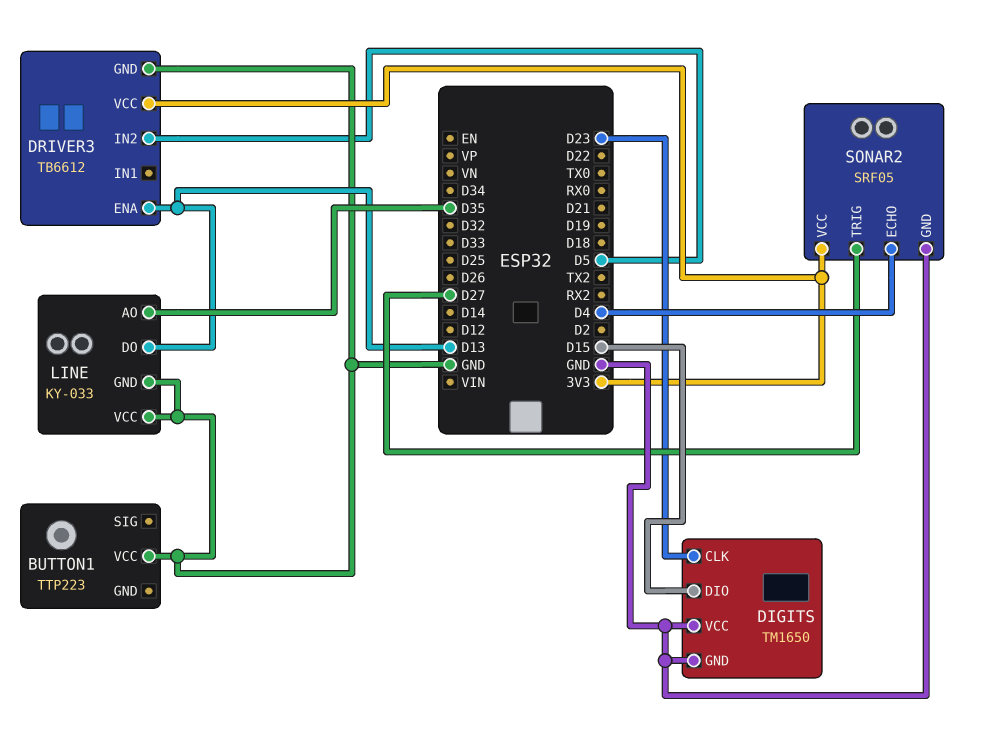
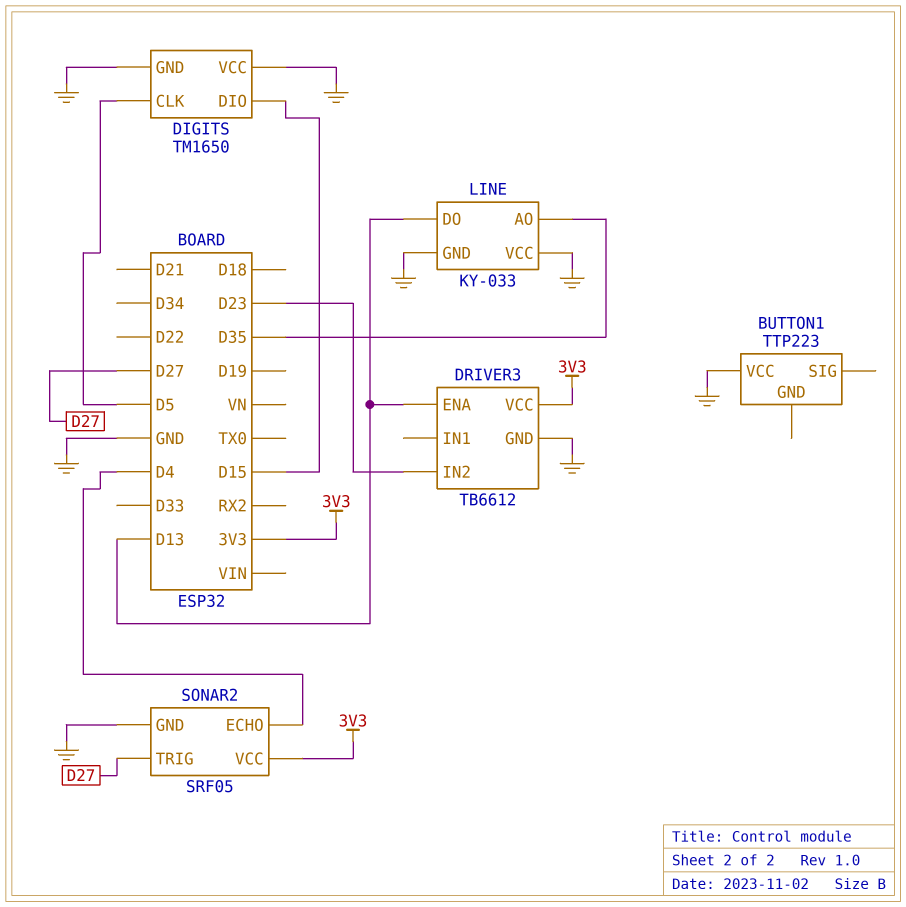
DIGITS pin CLK: D23 -> D5
DRIVER3 pin IN2: D5 -> D23

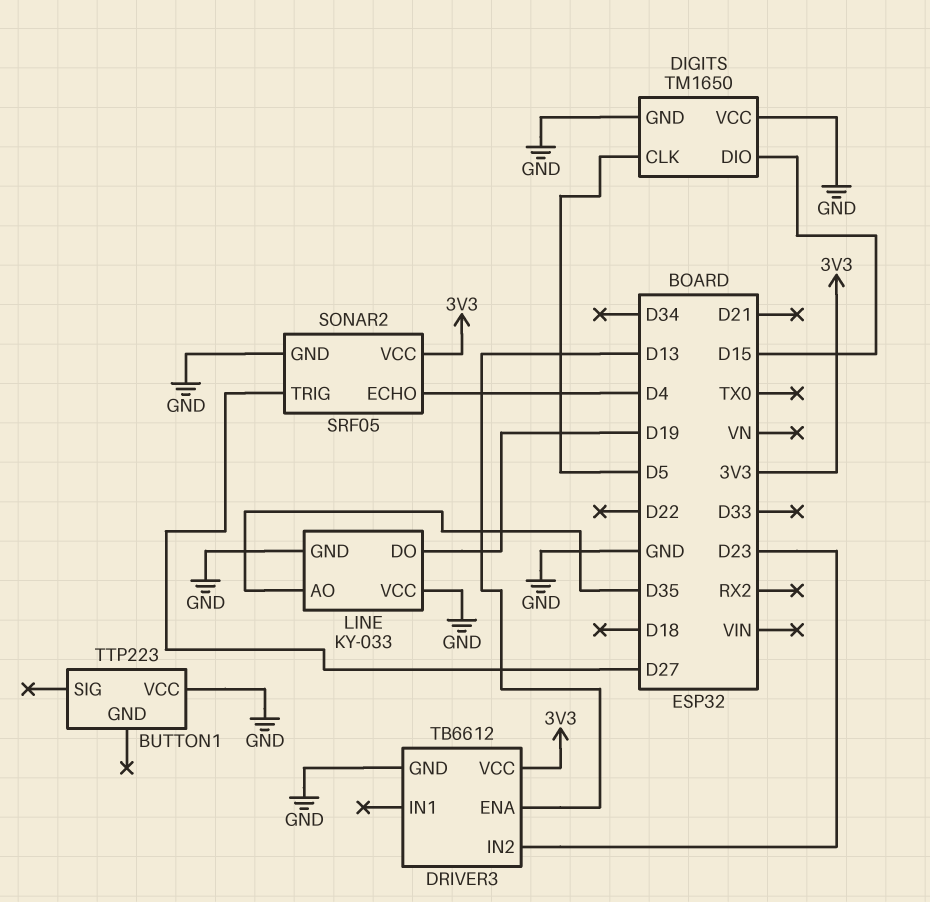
LINE pin DO: D13 -> D19

